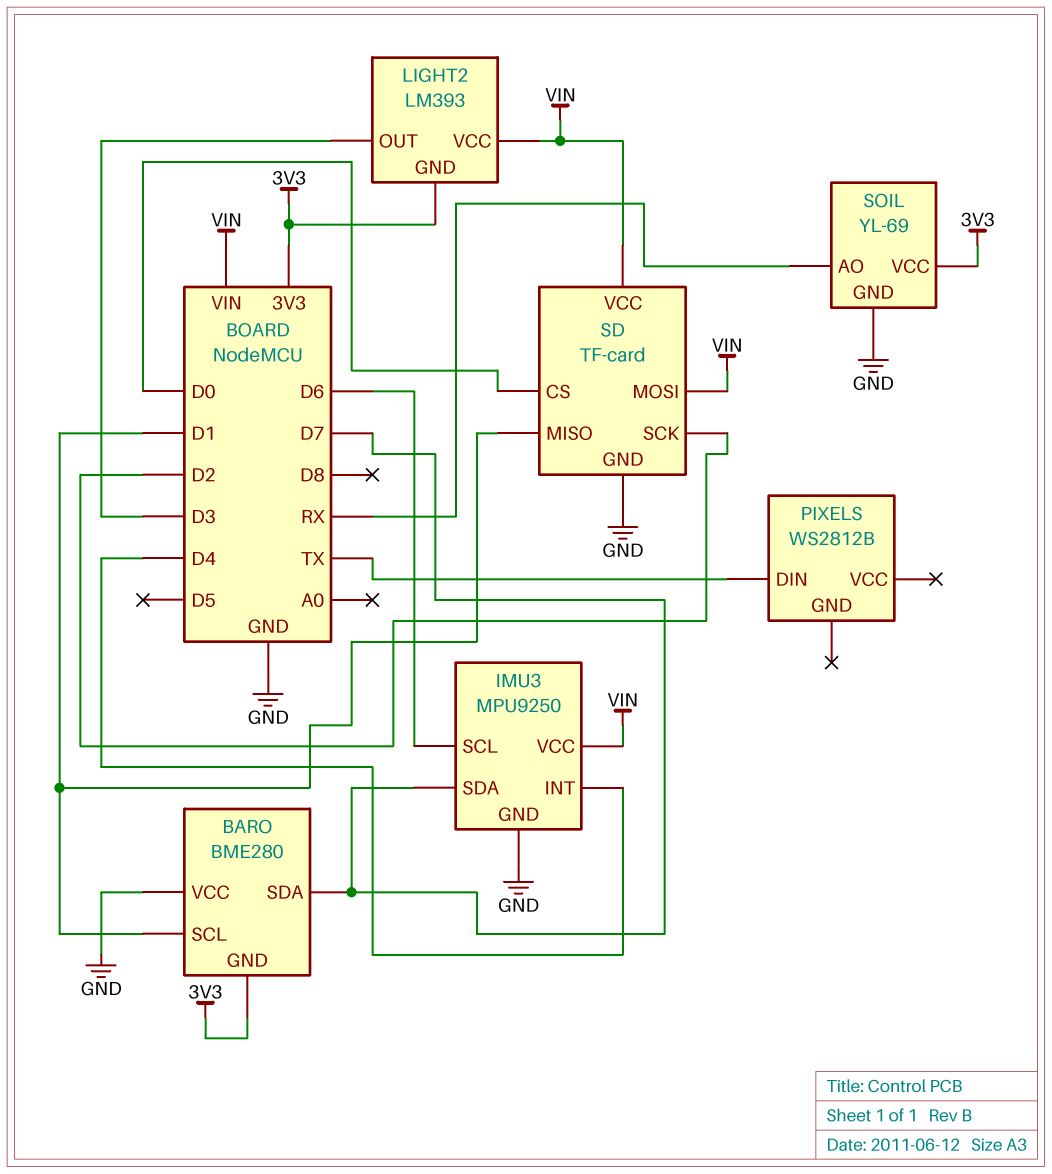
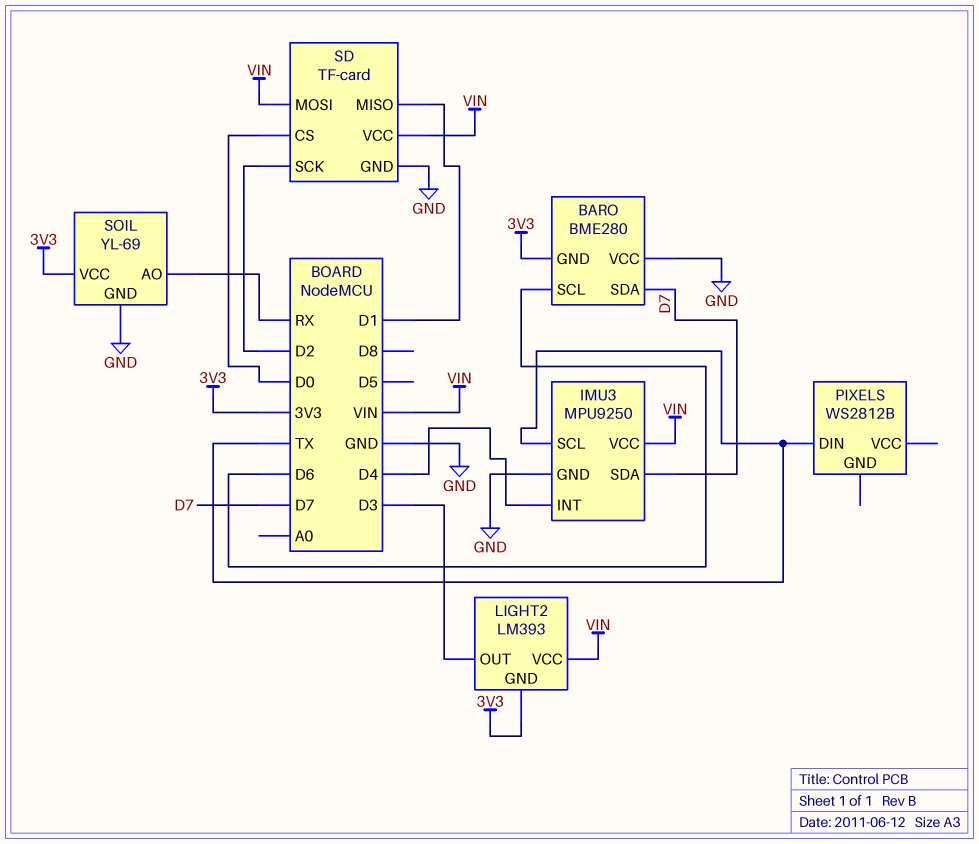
BARO pin SCL: D1 -> D6
IMU3 pin SCL: D6 -> TX

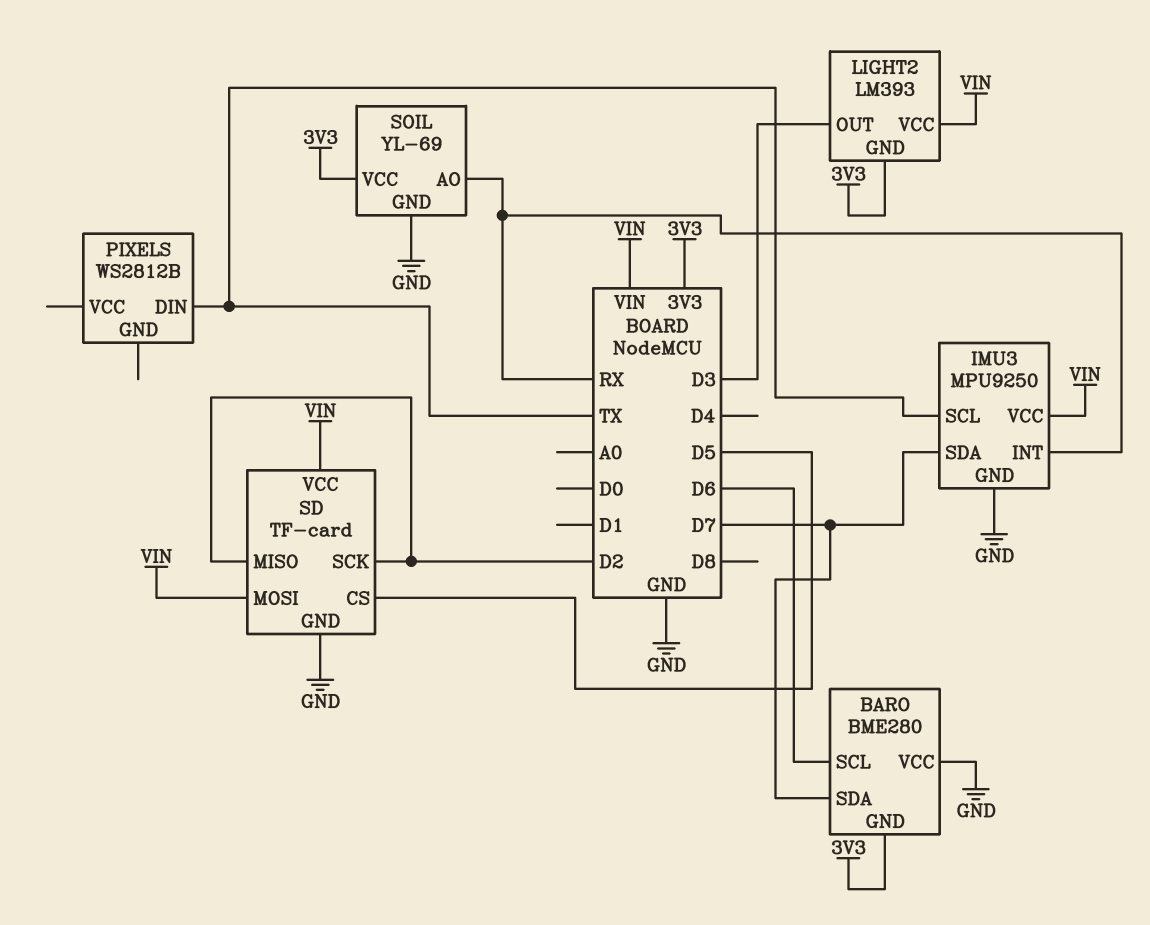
IMU3 pin INT: D4 -> RX
SD pin CS: D0 -> D5
SD pin MISO: D1 -> D2

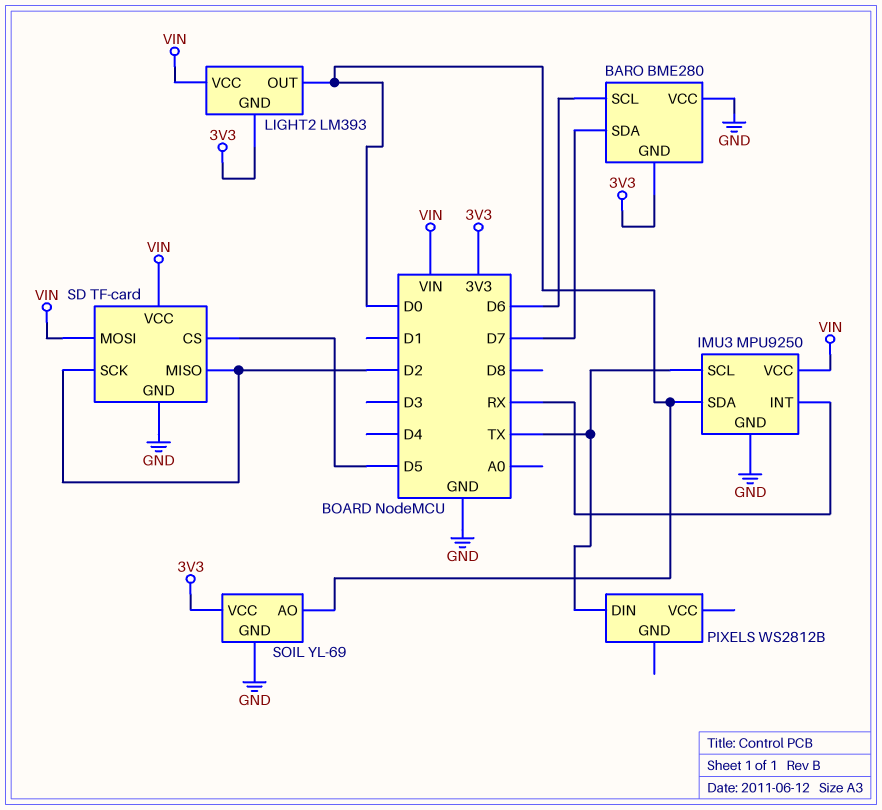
IMU3 pin SDA: D7 -> D0
LIGHT2 pin OUT: D3 -> D0
SOIL pin AO: RX -> D0

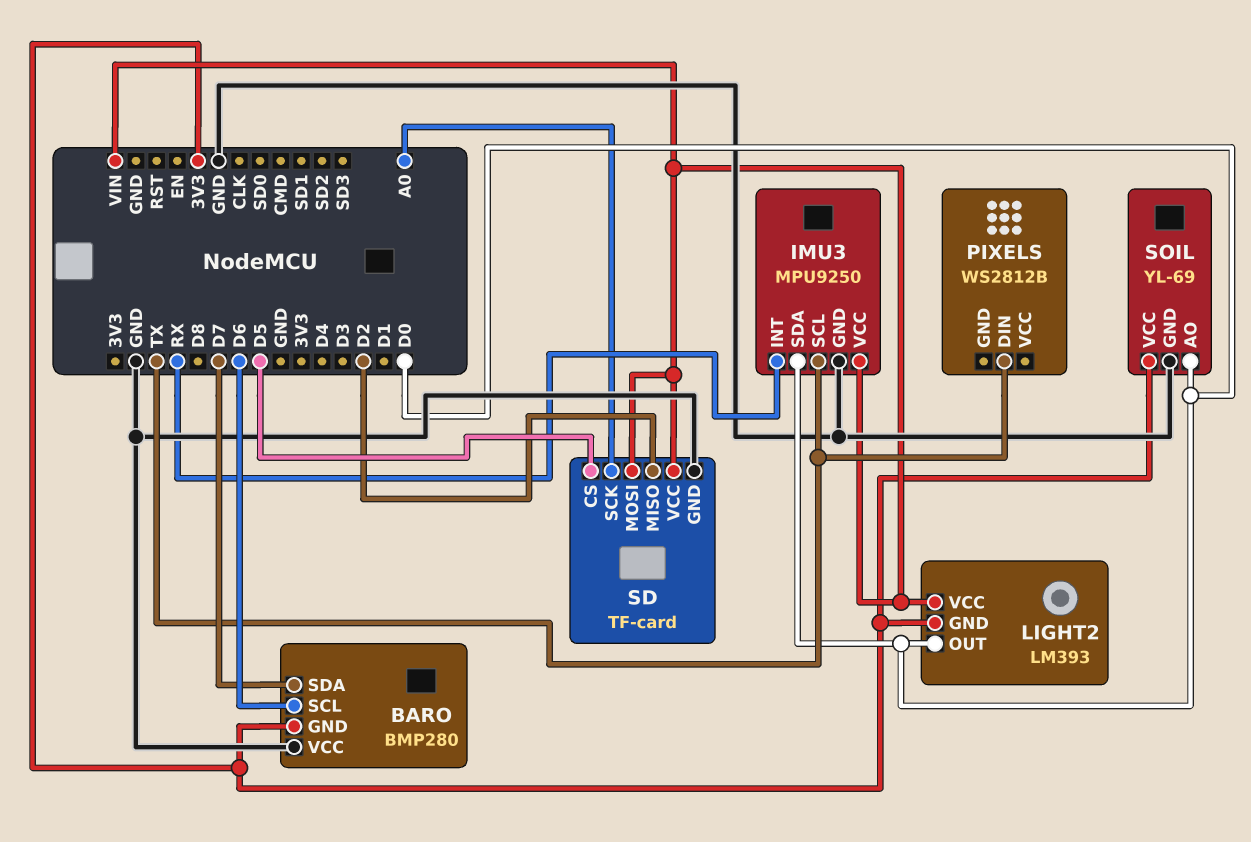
BARO: BME280 -> BMP280
SD pin SCK: D2 -> A0

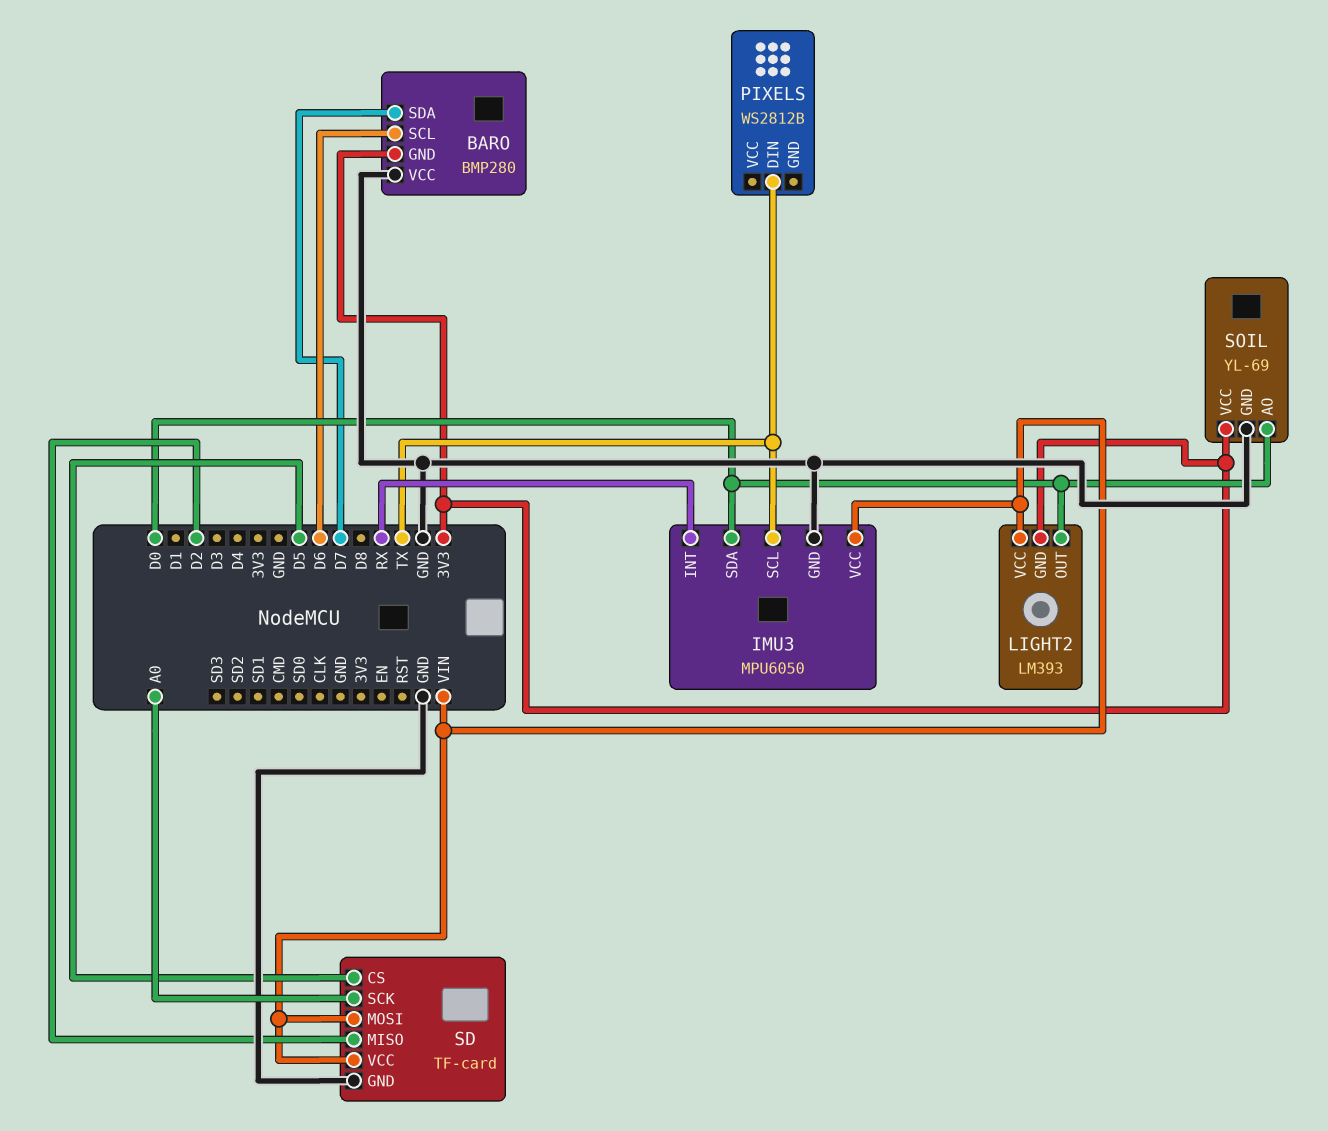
IMU3: MPU9250 -> MPU6050

